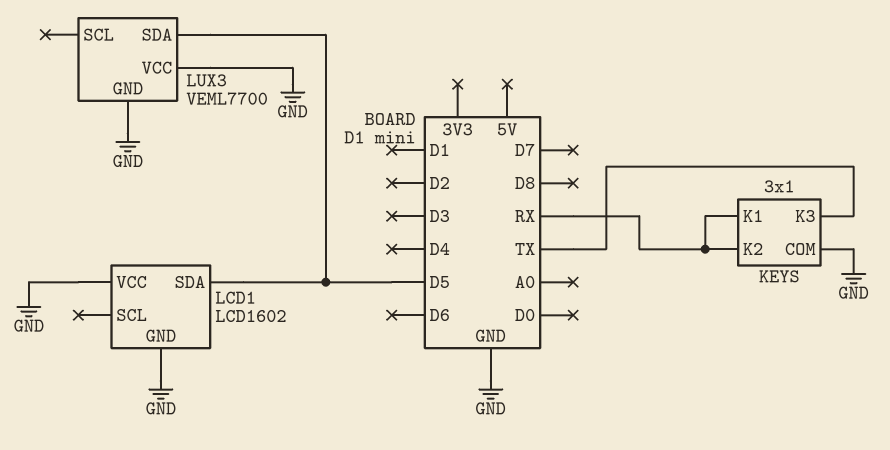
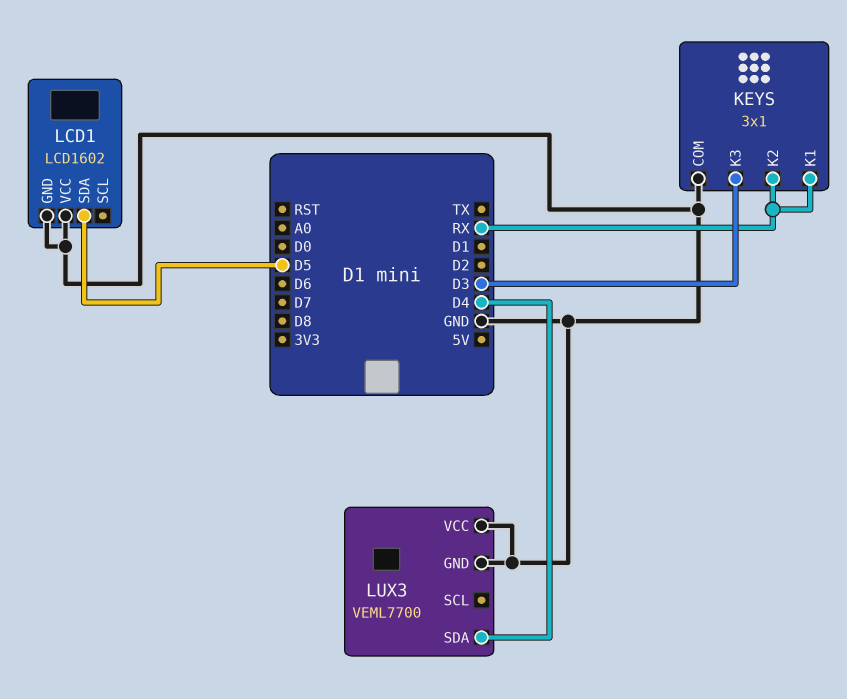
KEYS pin K3: TX -> D3
LUX3 pin SDA: D5 -> D4

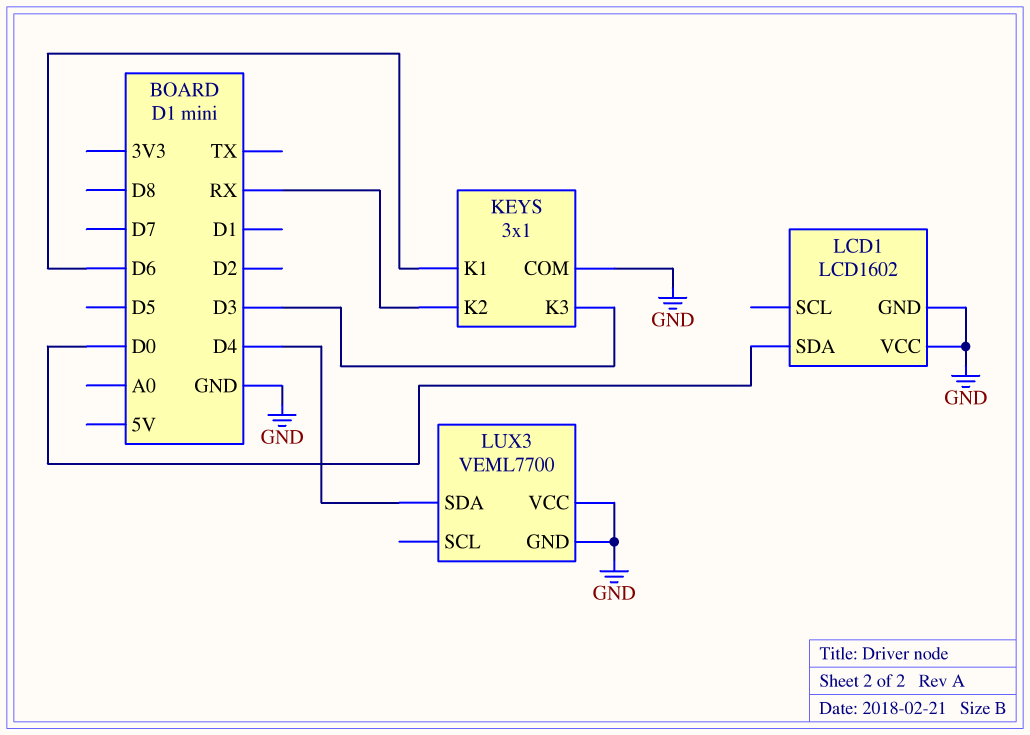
KEYS pin K1: RX -> D6
LCD1 pin SDA: D5 -> D0

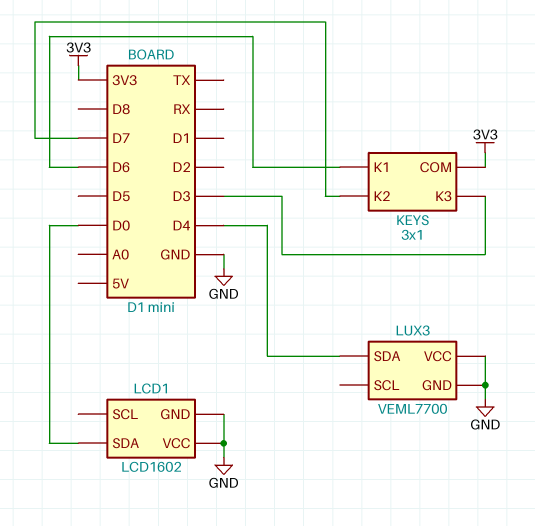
KEYS pin COM: GND -> 3V3
KEYS pin K2: RX -> D7

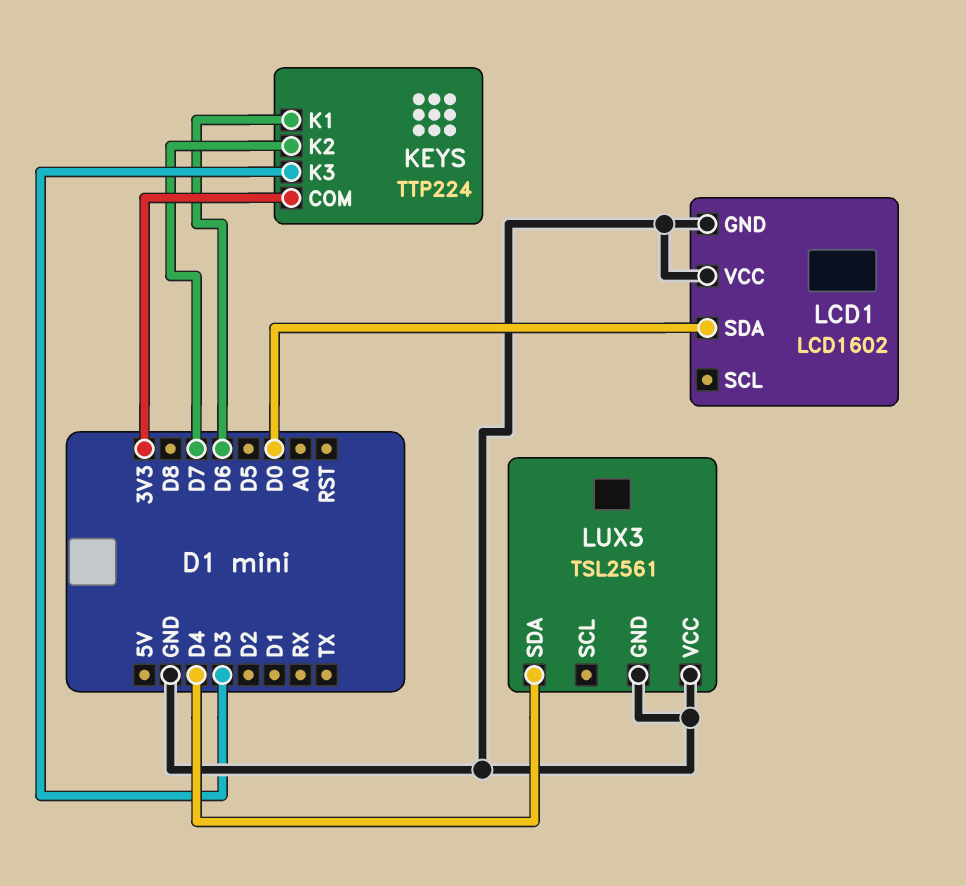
KEYS: 3x1 -> TTP224
LUX3: VEML7700 -> TSL2561

